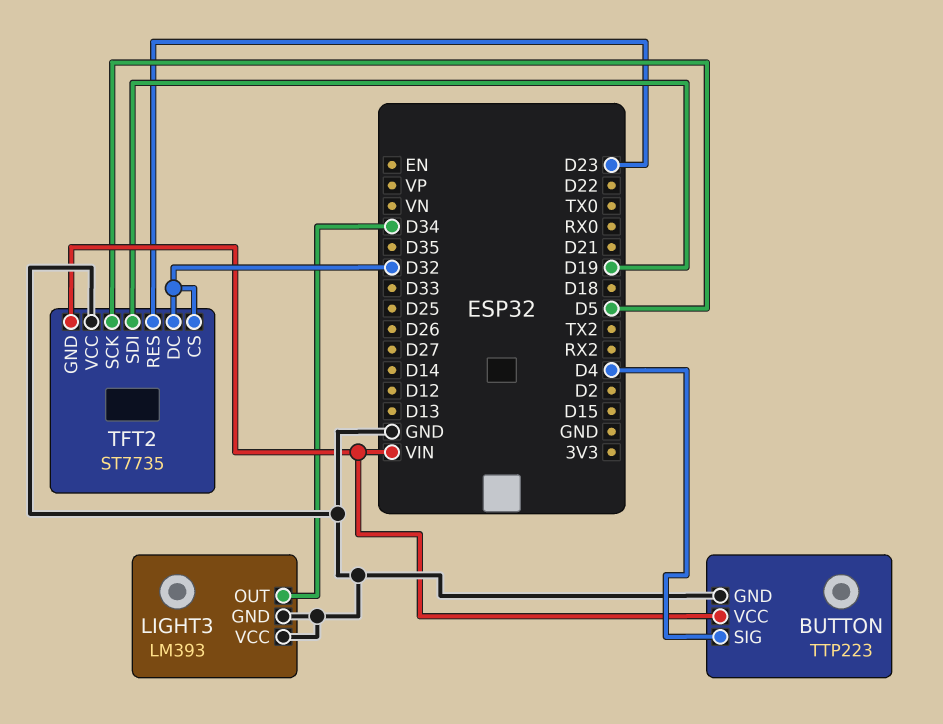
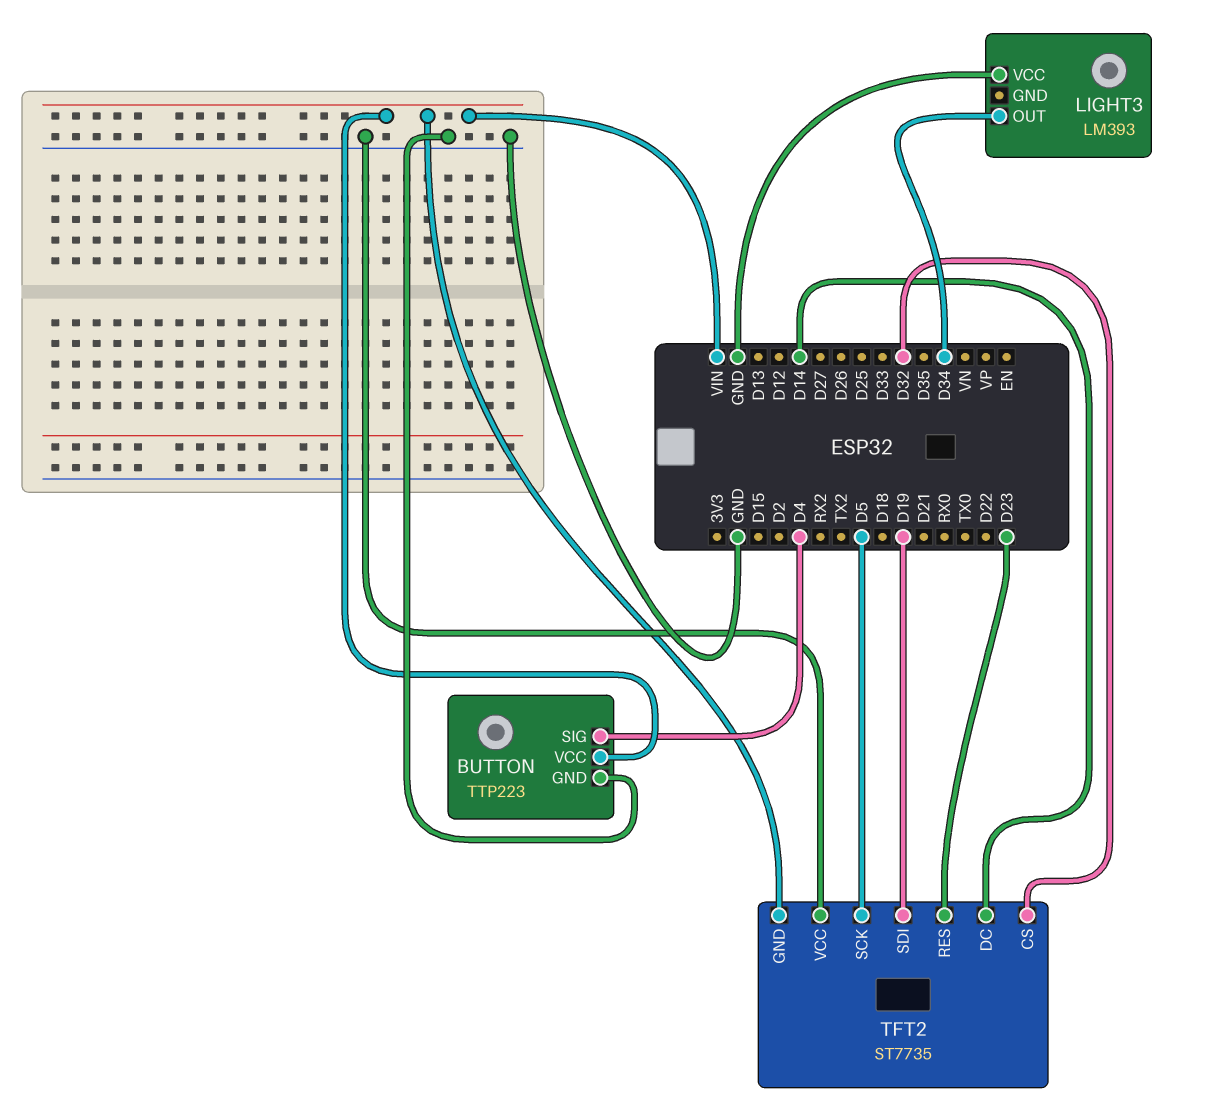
LIGHT3 pin GND: GND -> none
TFT2 pin DC: D32 -> D14

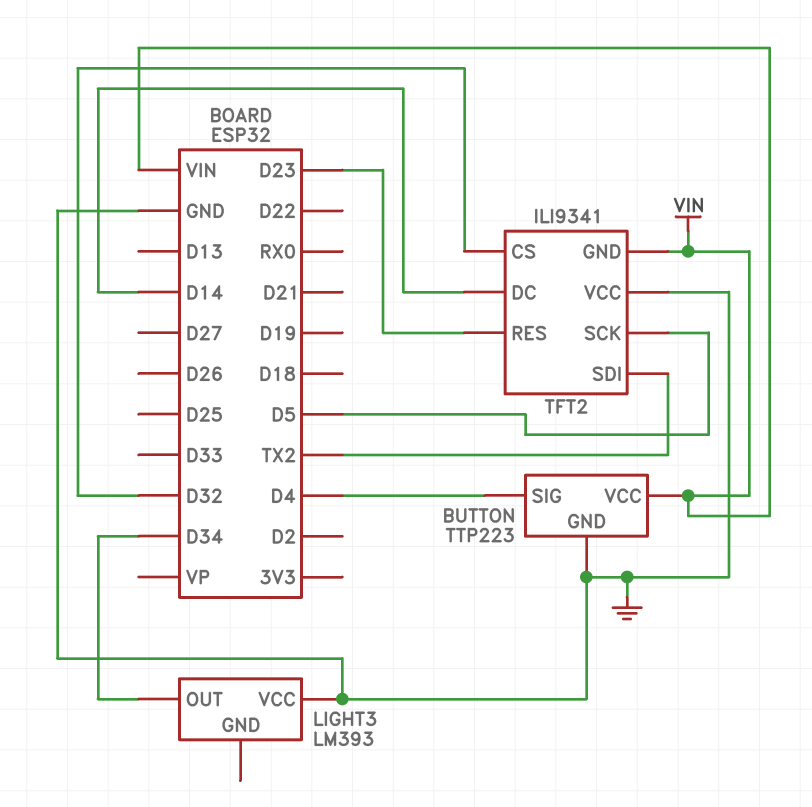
TFT2: ST7735 -> ILI9341
TFT2 pin SDI: D19 -> TX2

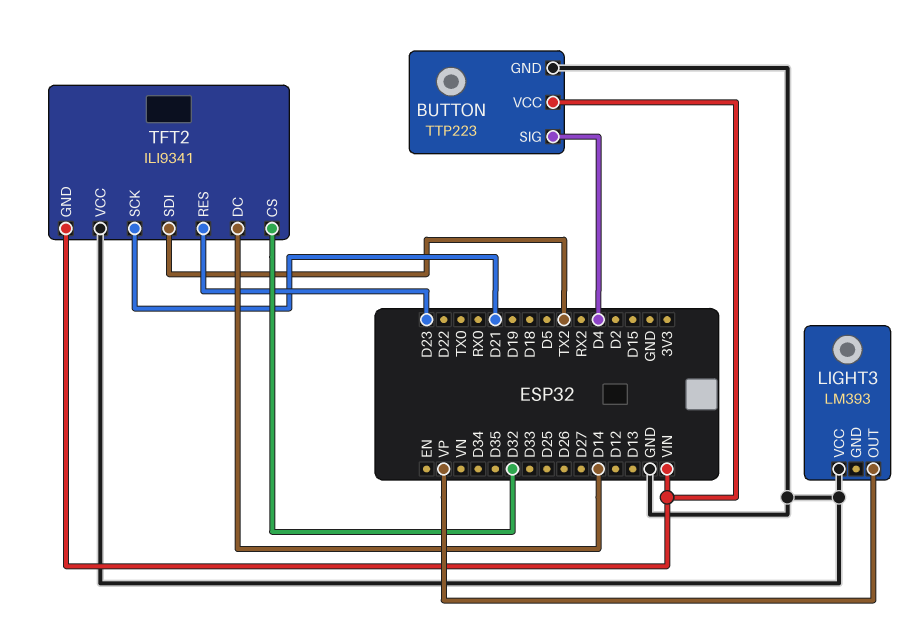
LIGHT3 pin OUT: D34 -> VP
TFT2 pin SCK: D5 -> D21

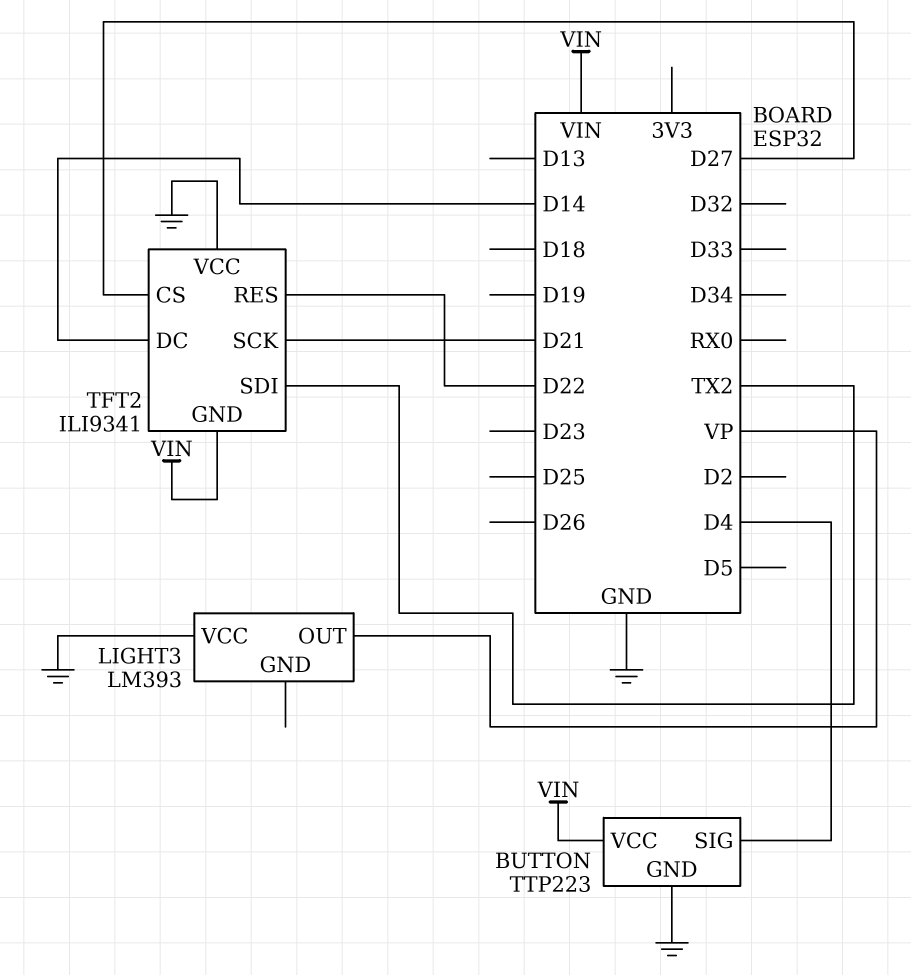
TFT2 pin CS: D32 -> D27
TFT2 pin RES: D23 -> D22

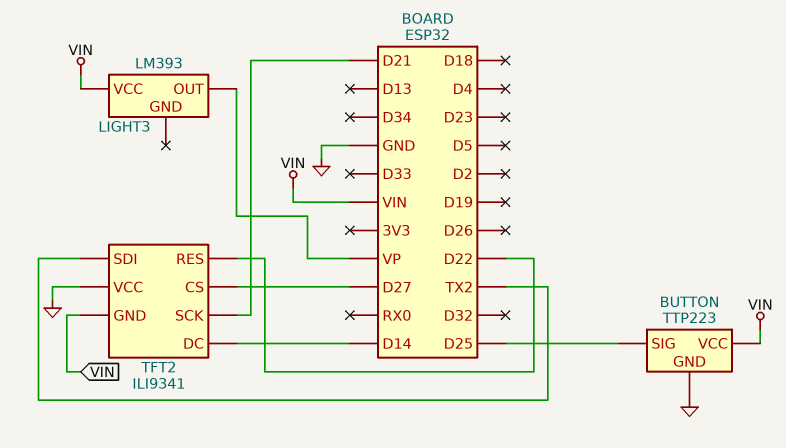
BUTTON pin SIG: D4 -> D25
LIGHT3 pin VCC: GND -> VIN

